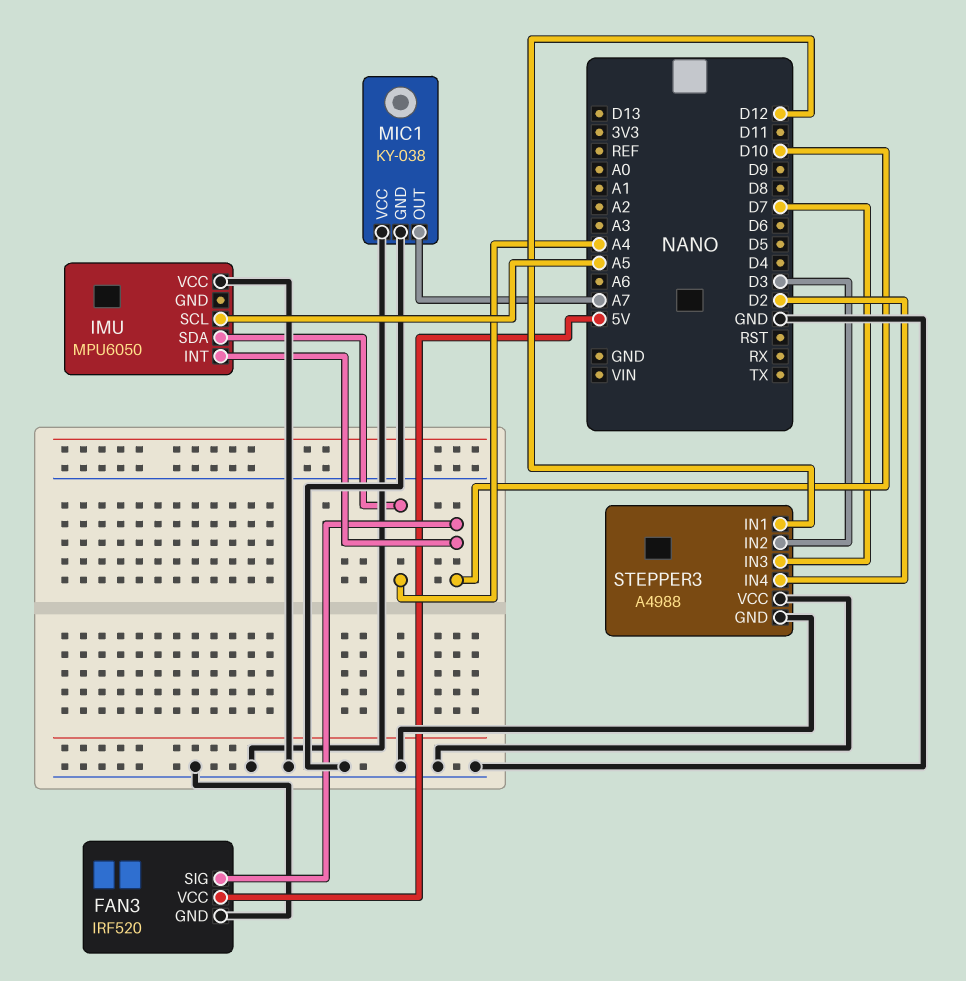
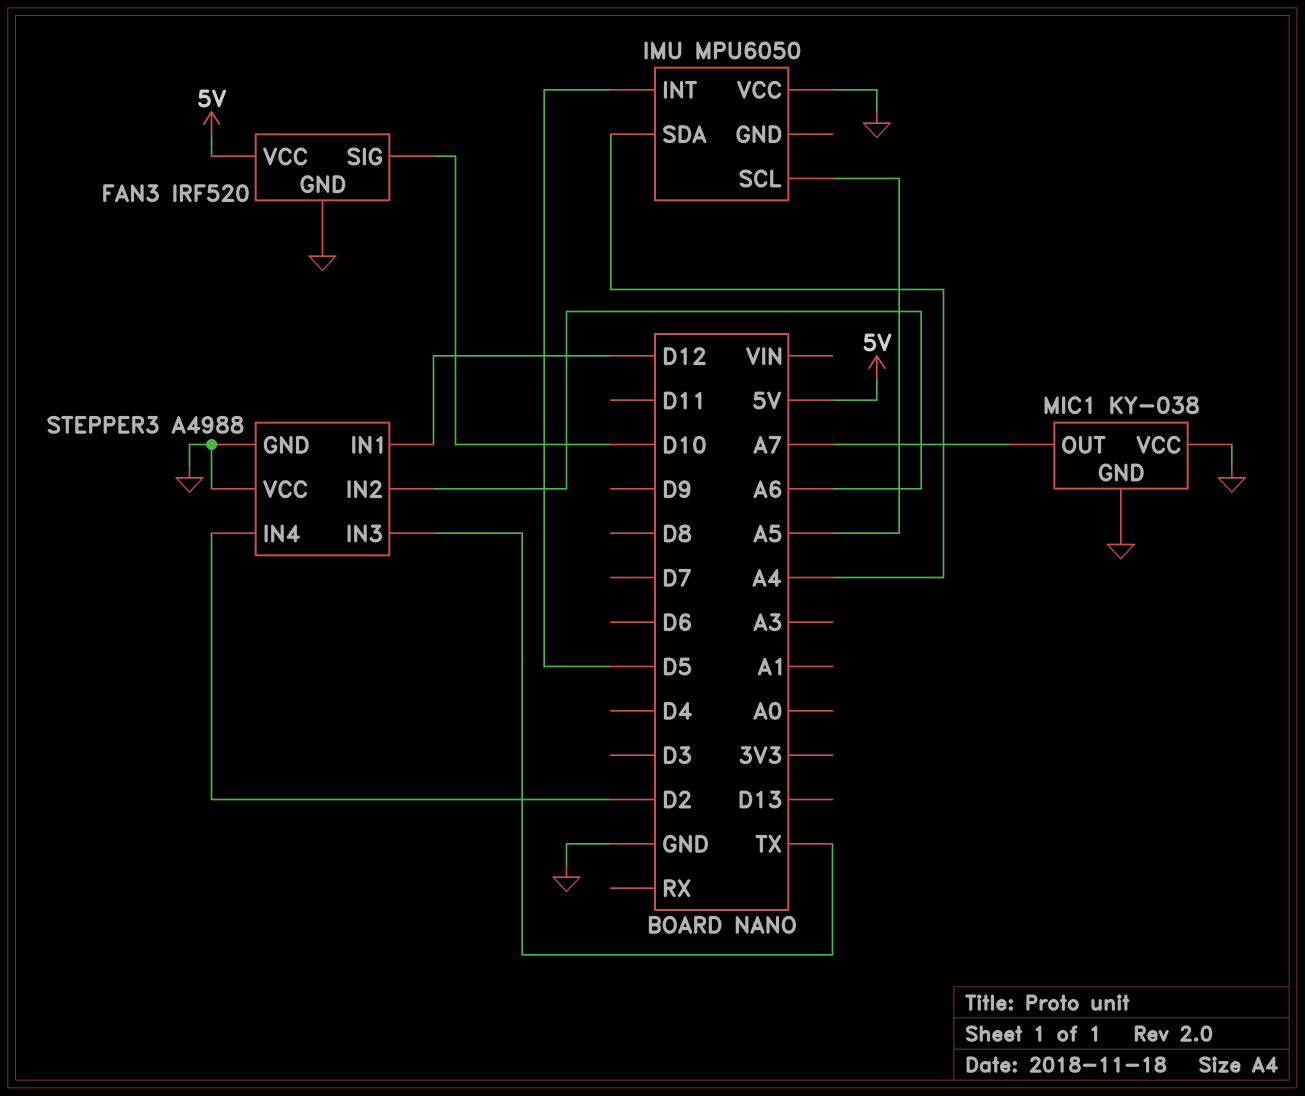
IMU pin INT: D10 -> D5
STEPPER3 pin IN2: D3 -> A6
STEPPER3 pin IN3: D7 -> TX

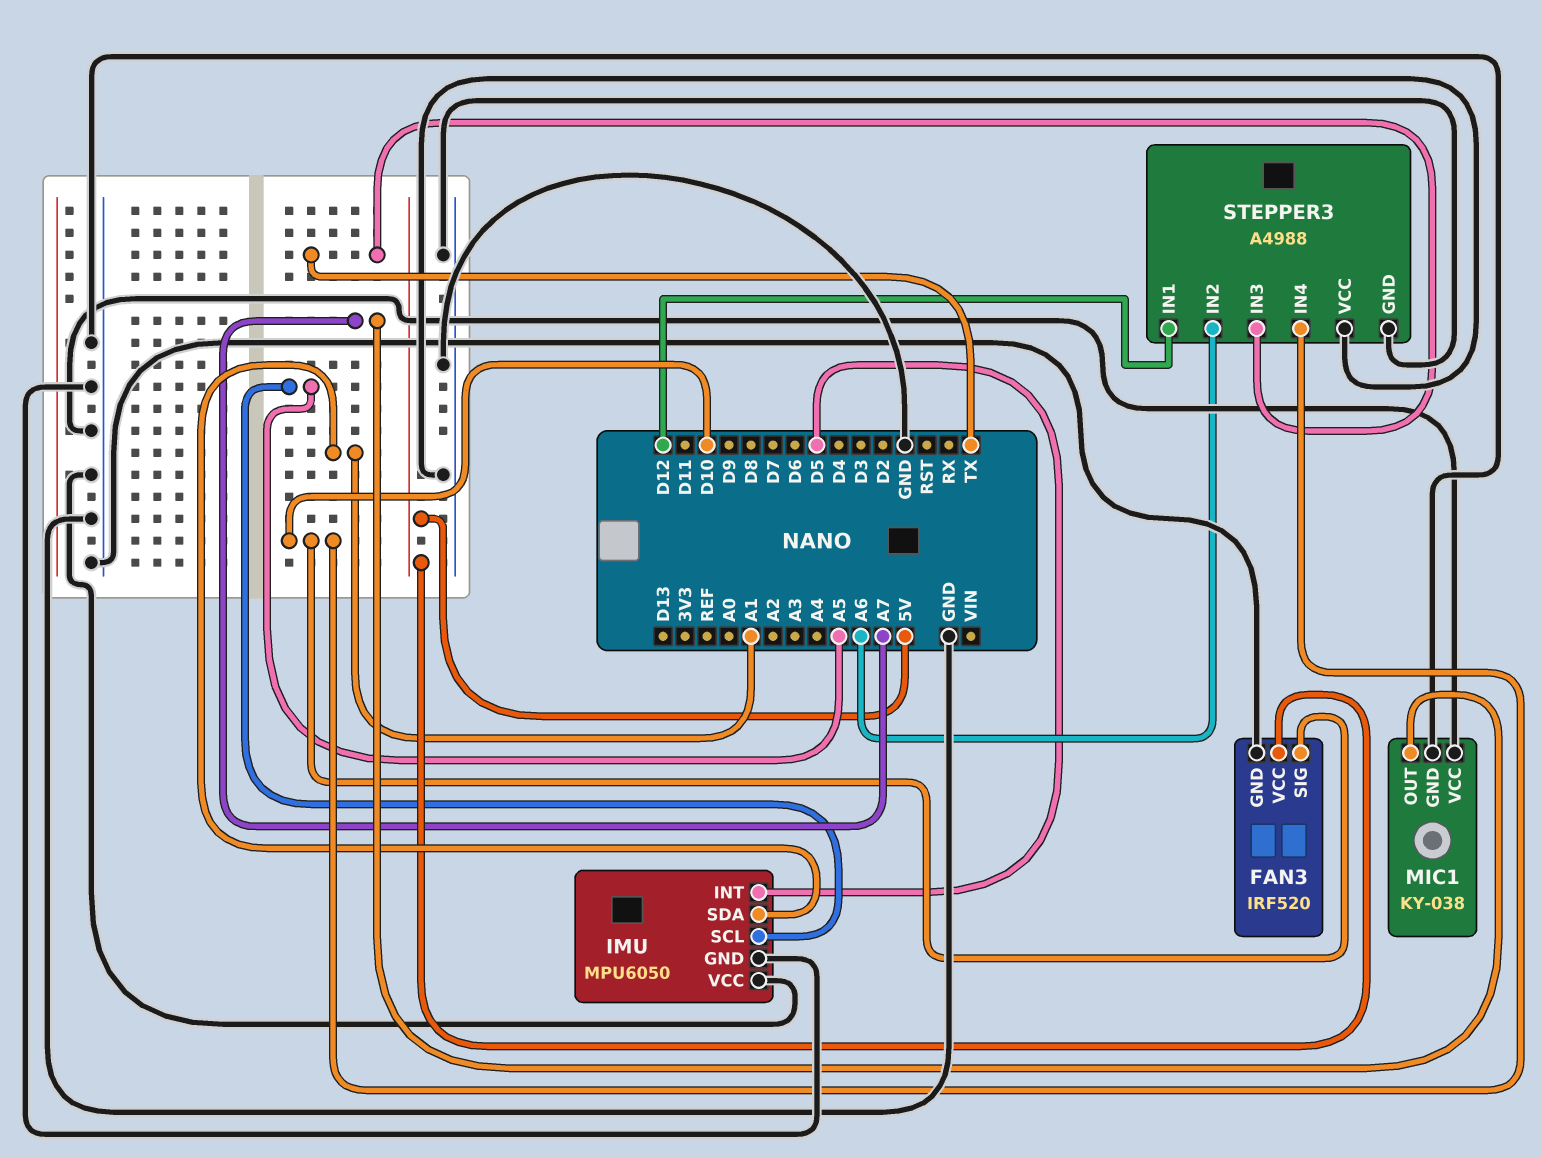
IMU pin GND: none -> GND
IMU pin SDA: A4 -> A1
STEPPER3 pin IN4: D2 -> D10

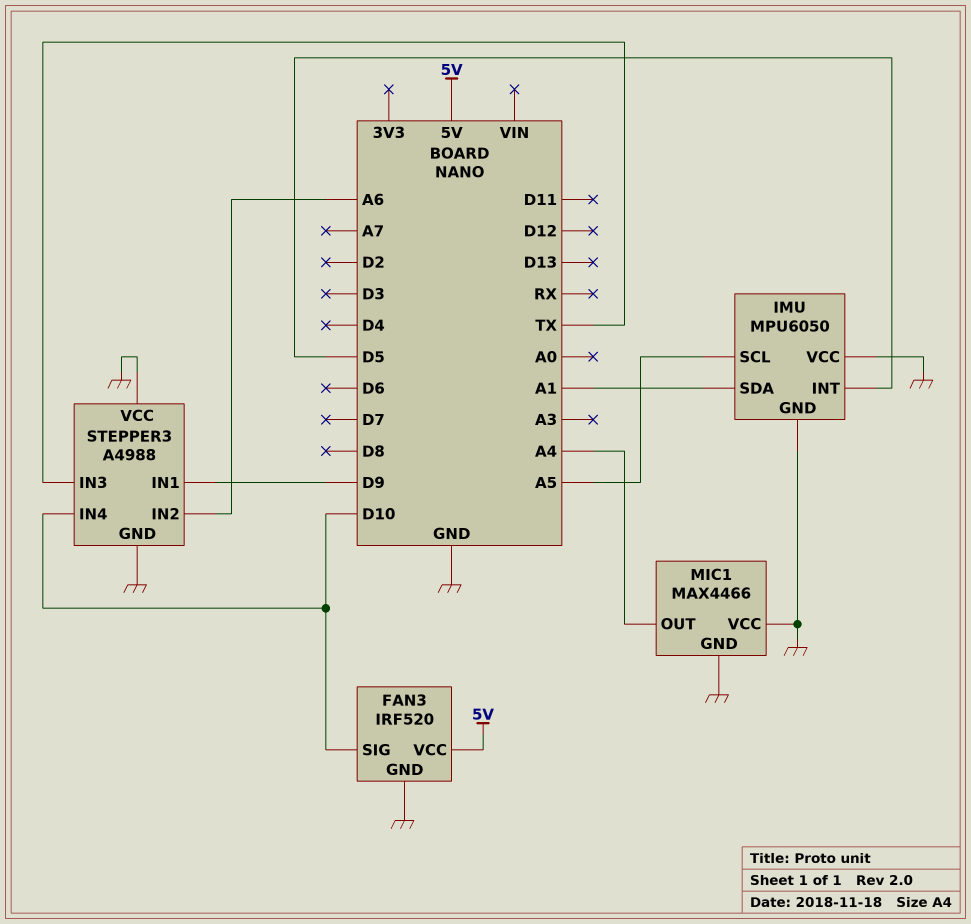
MIC1: KY-038 -> MAX4466
MIC1 pin OUT: A7 -> A4
STEPPER3 pin IN1: D12 -> D9

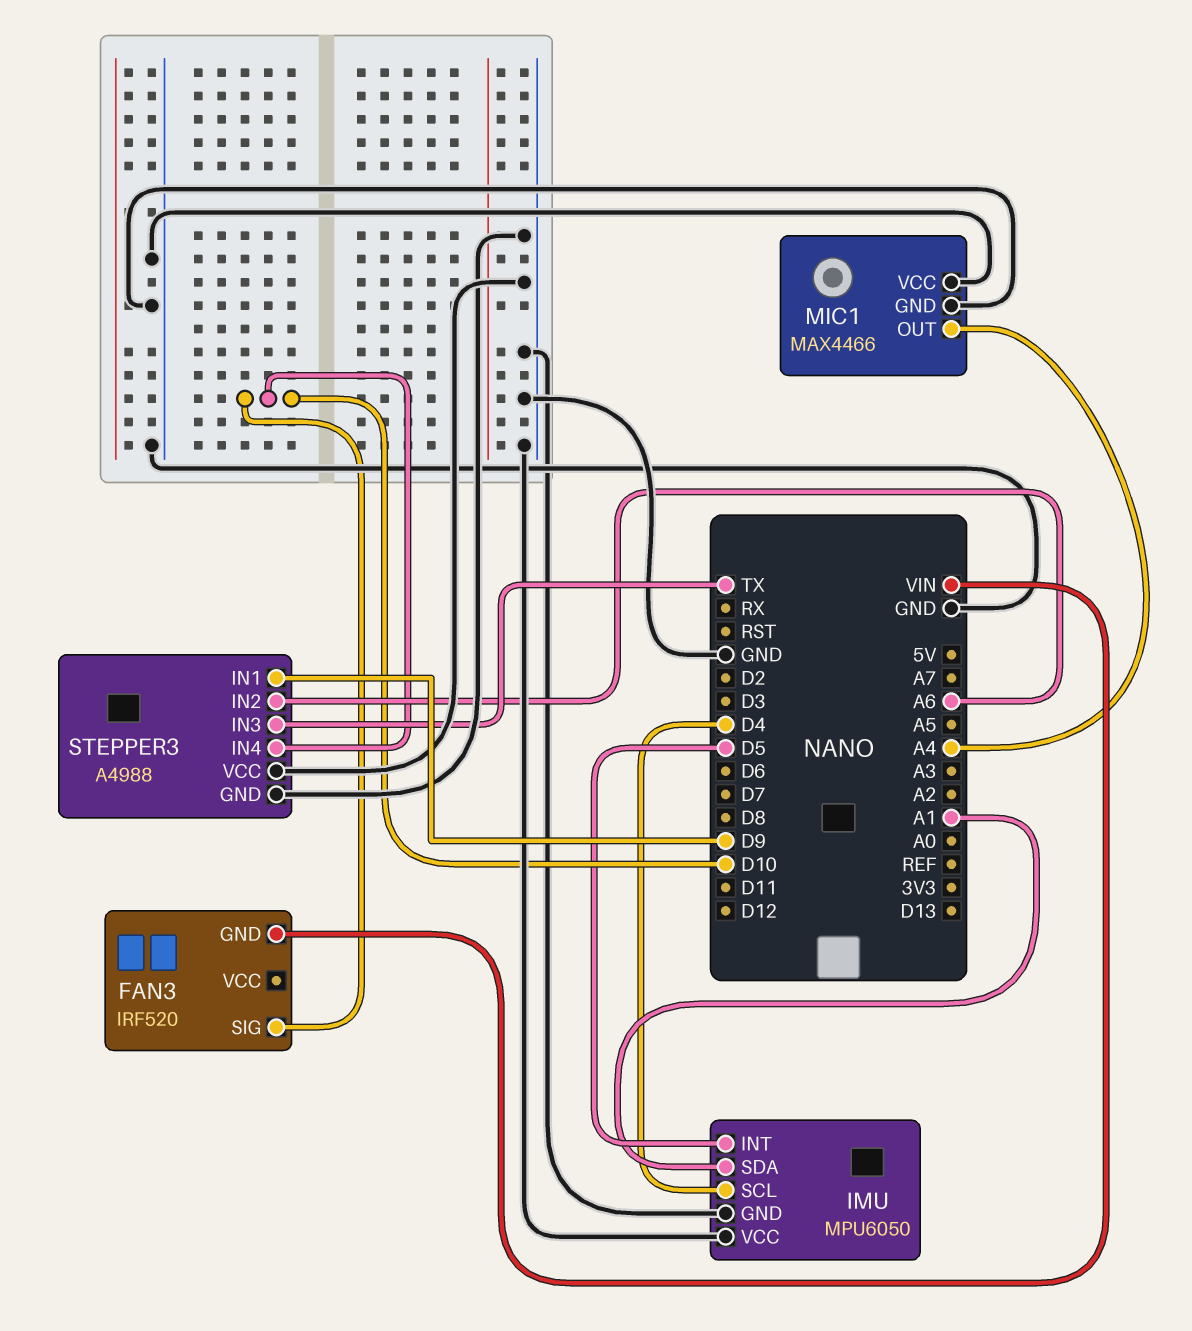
FAN3 pin GND: GND -> VIN
FAN3 pin VCC: 5V -> none
IMU pin SCL: A5 -> D4

